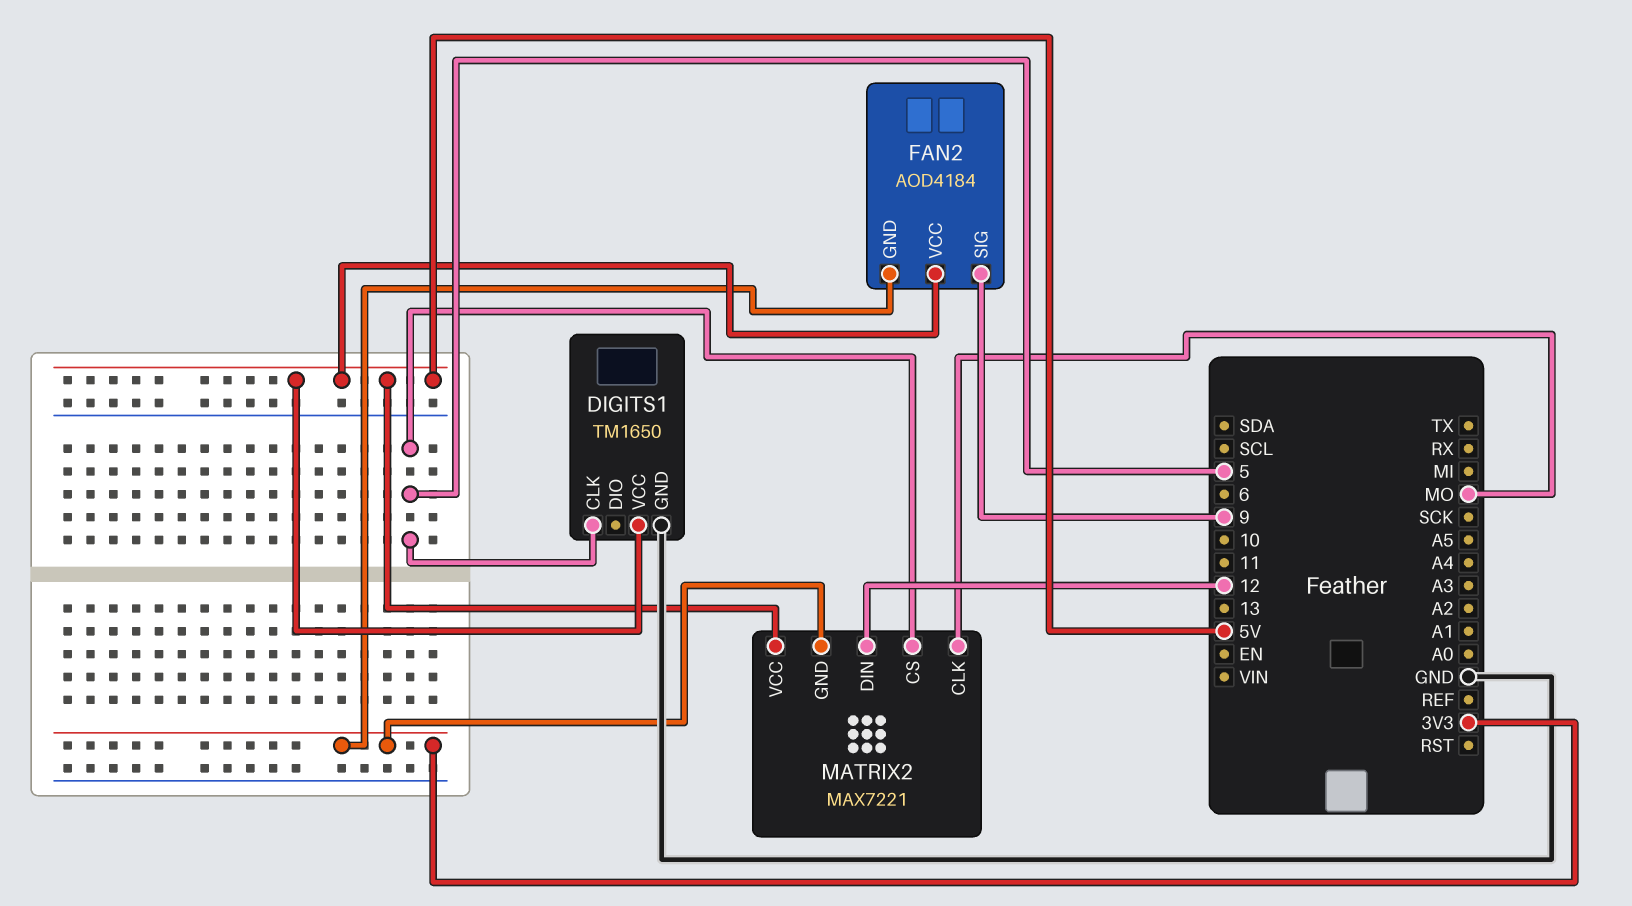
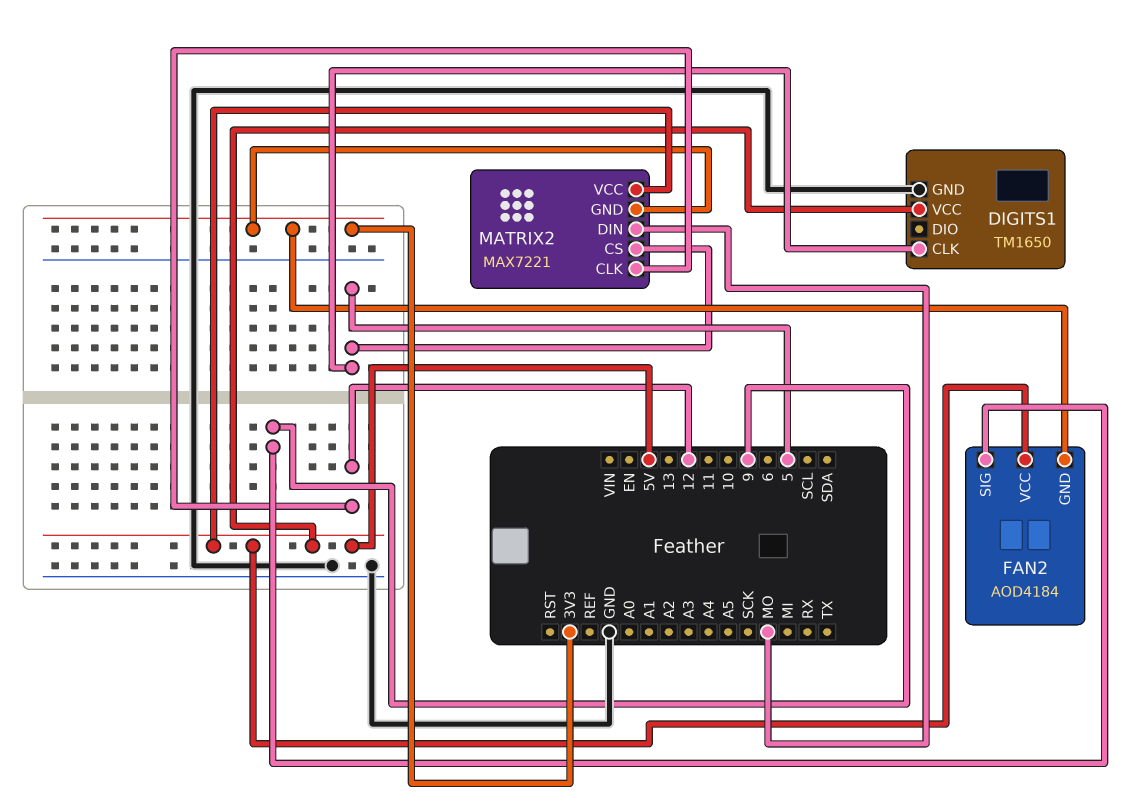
MATRIX2 pin CLK: MO -> 12
MATRIX2 pin DIN: 12 -> MO

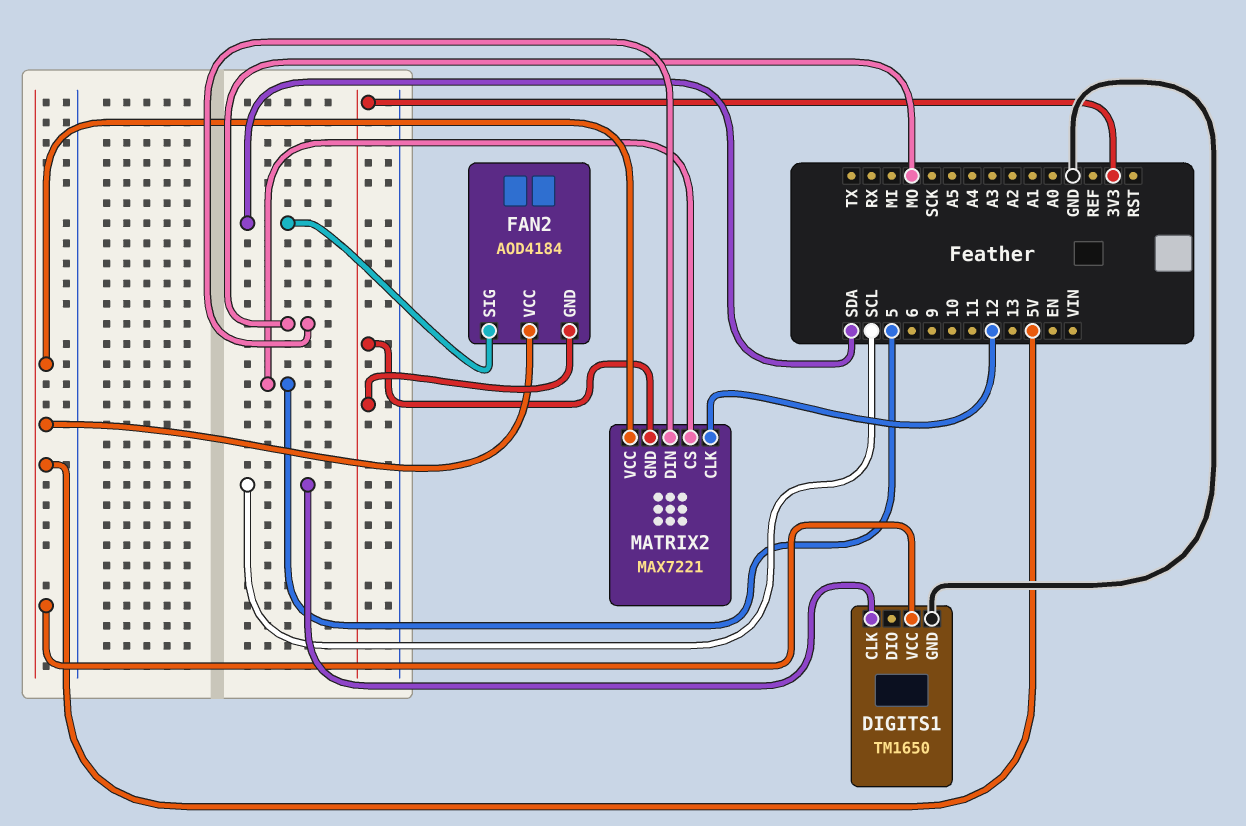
DIGITS1 pin CLK: 5 -> SCL
FAN2 pin SIG: 9 -> SDA

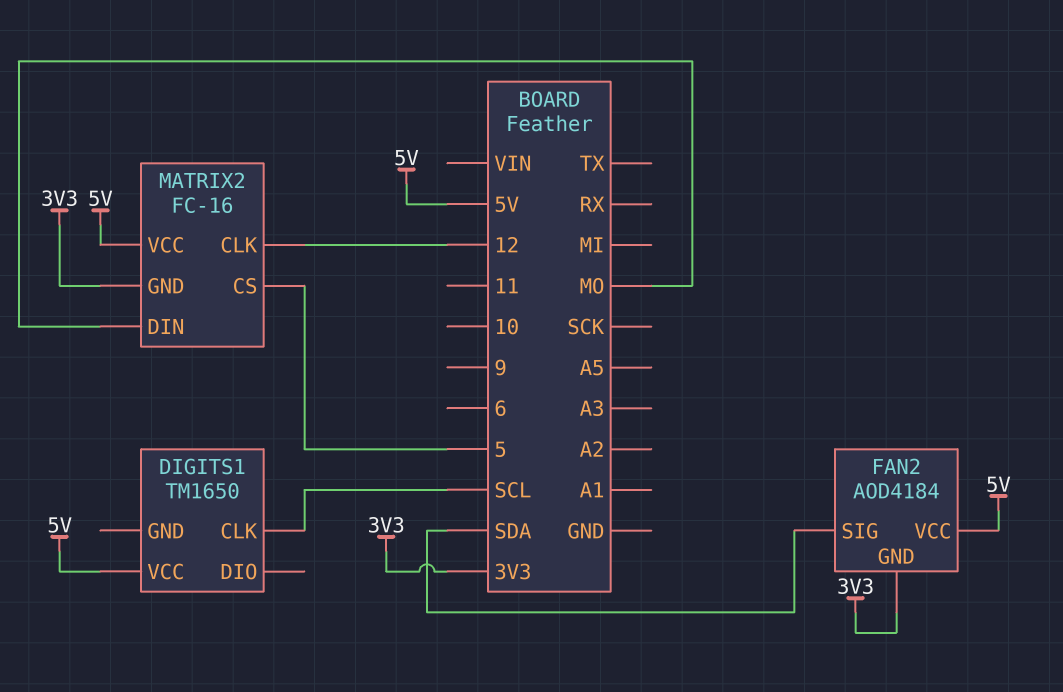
DIGITS1 pin GND: GND -> none
MATRIX2: MAX7221 -> FC-16

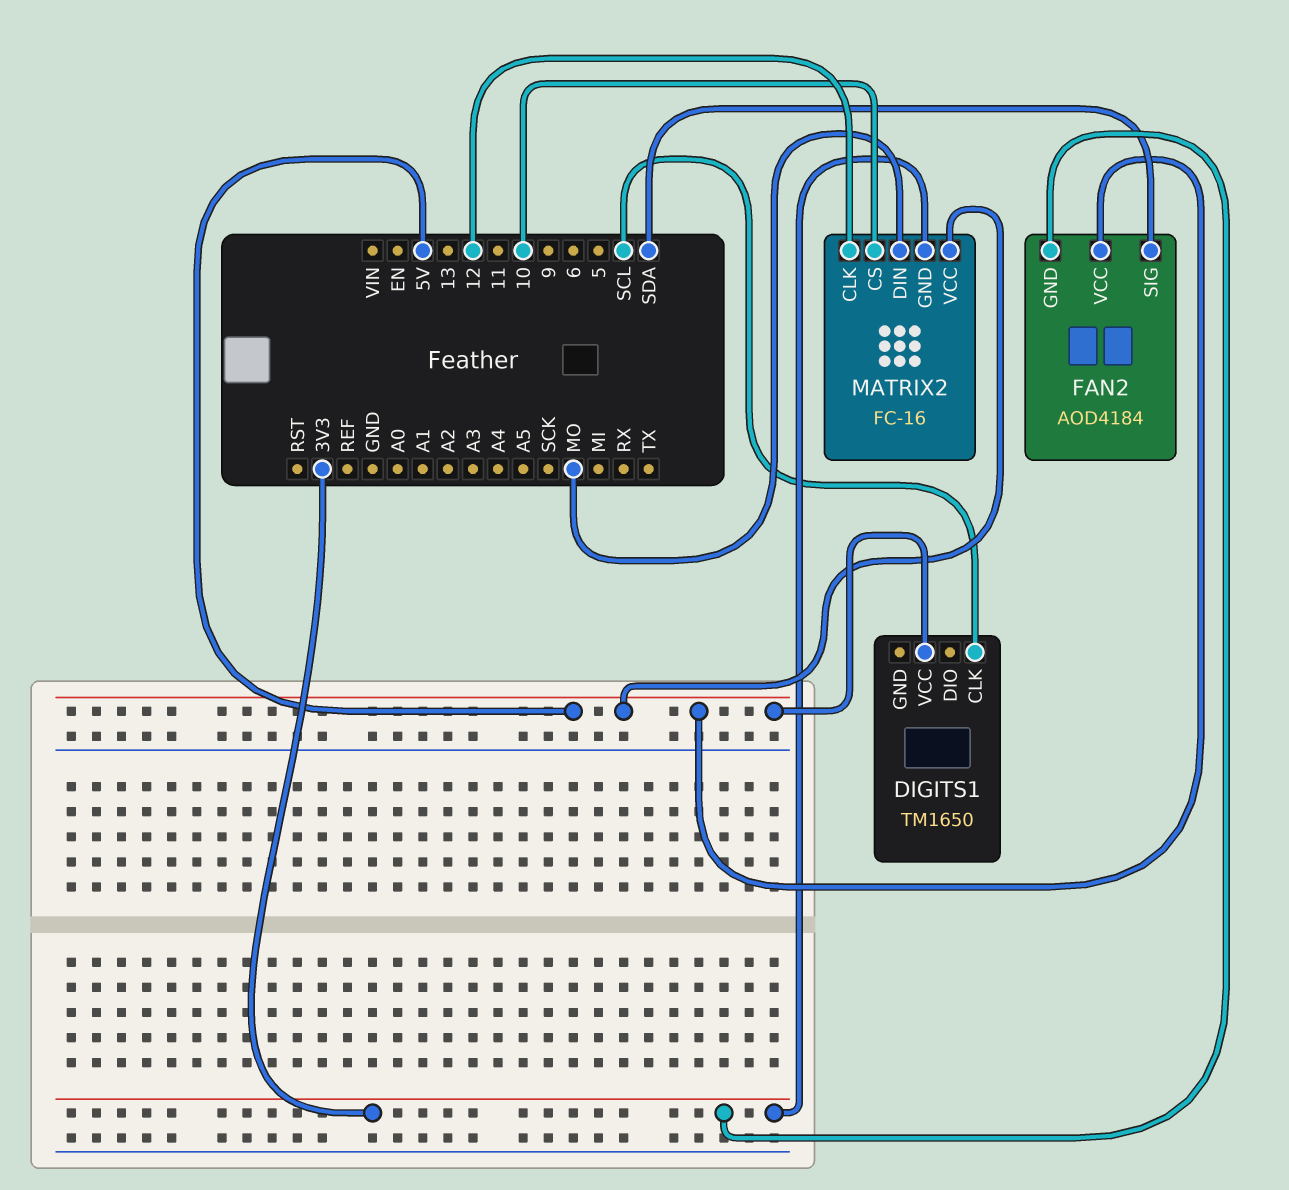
MATRIX2 pin CS: 5 -> 10

